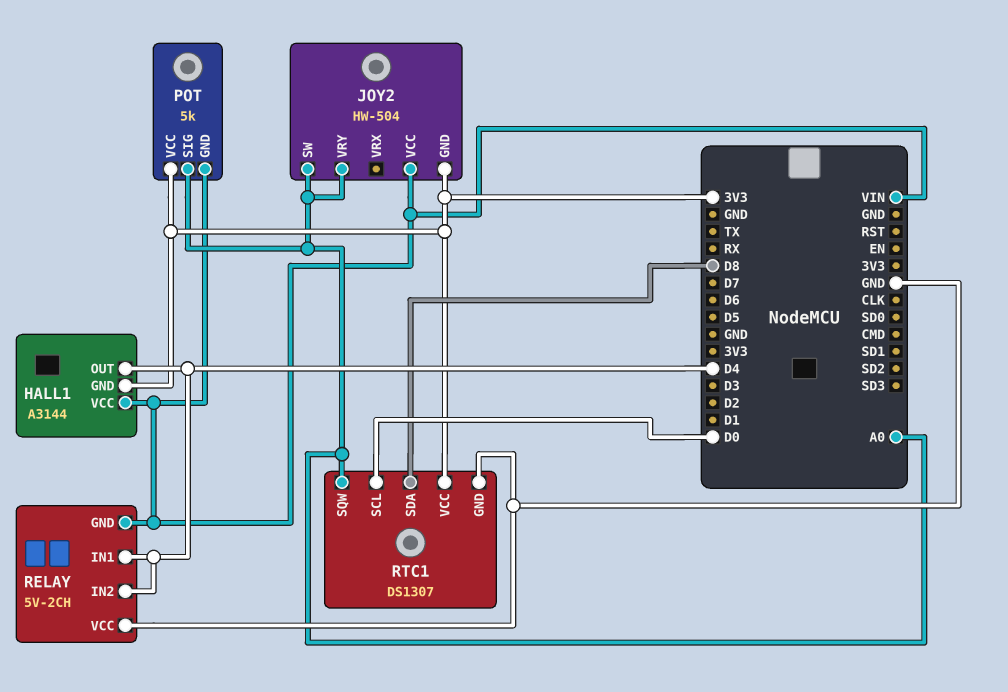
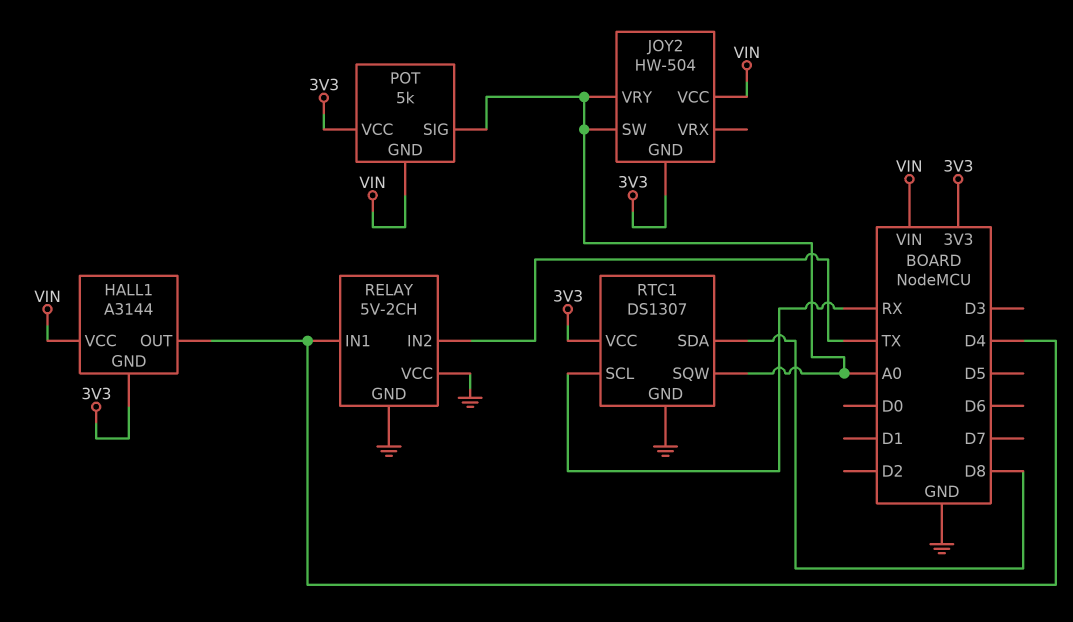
RELAY pin GND: VIN -> GND
RELAY pin IN2: D4 -> TX
RTC1 pin SCL: D0 -> RX

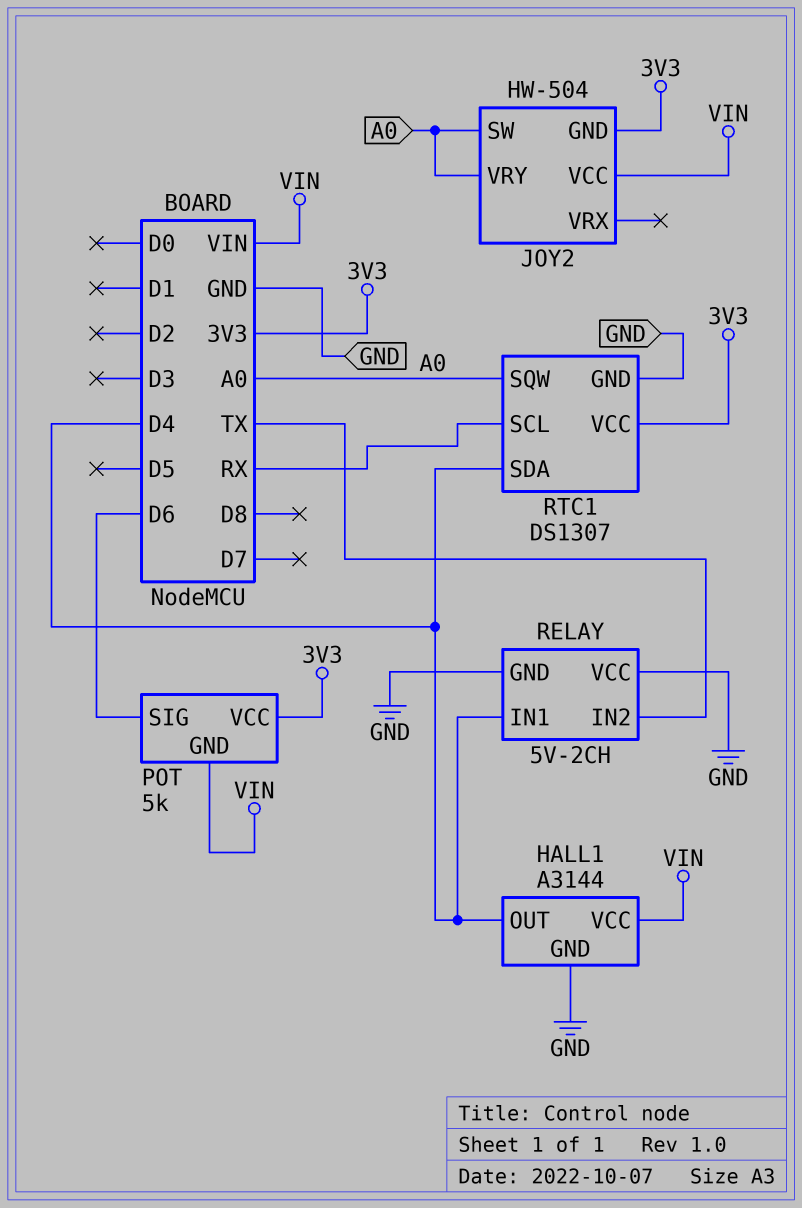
HALL1 pin GND: 3V3 -> GND
POT pin SIG: A0 -> D6
RTC1 pin SDA: D8 -> D4

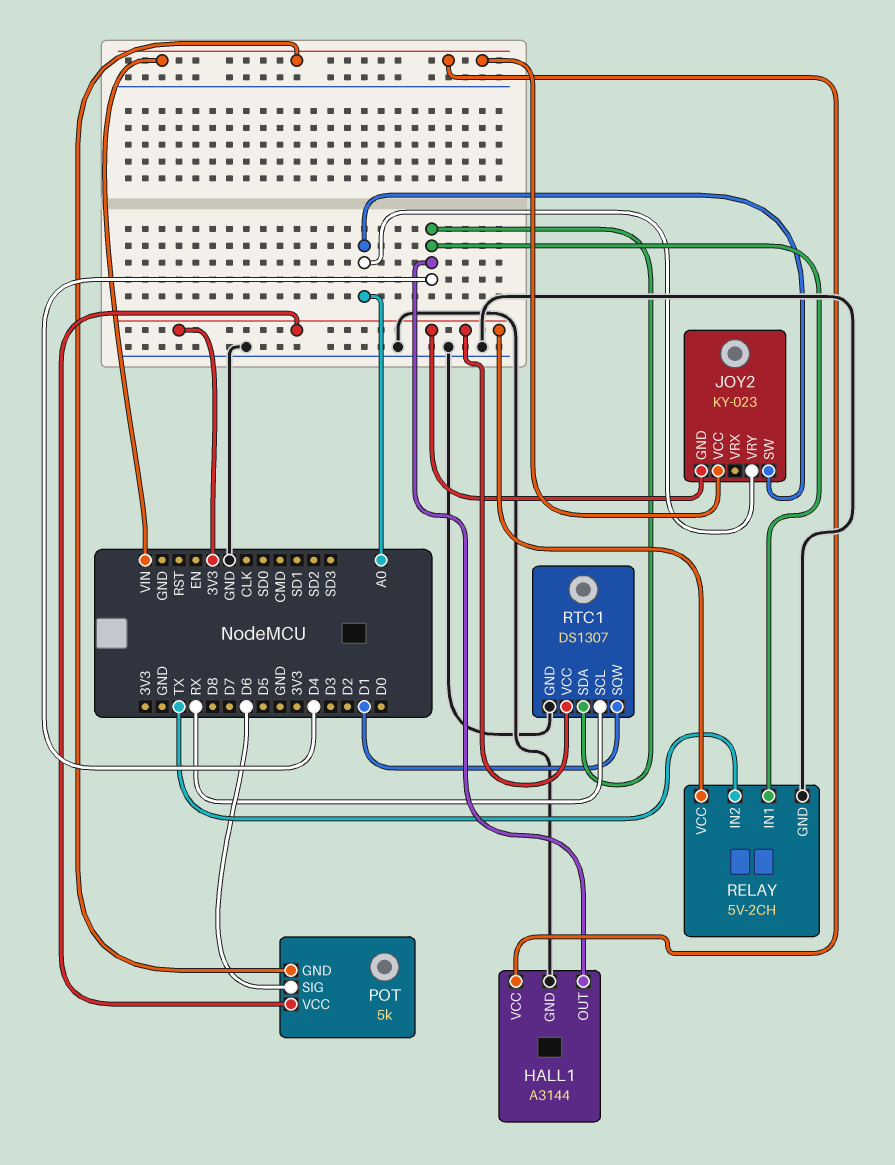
JOY2: HW-504 -> KY-023
RELAY pin VCC: GND -> 3V3
RTC1 pin SQW: A0 -> D1

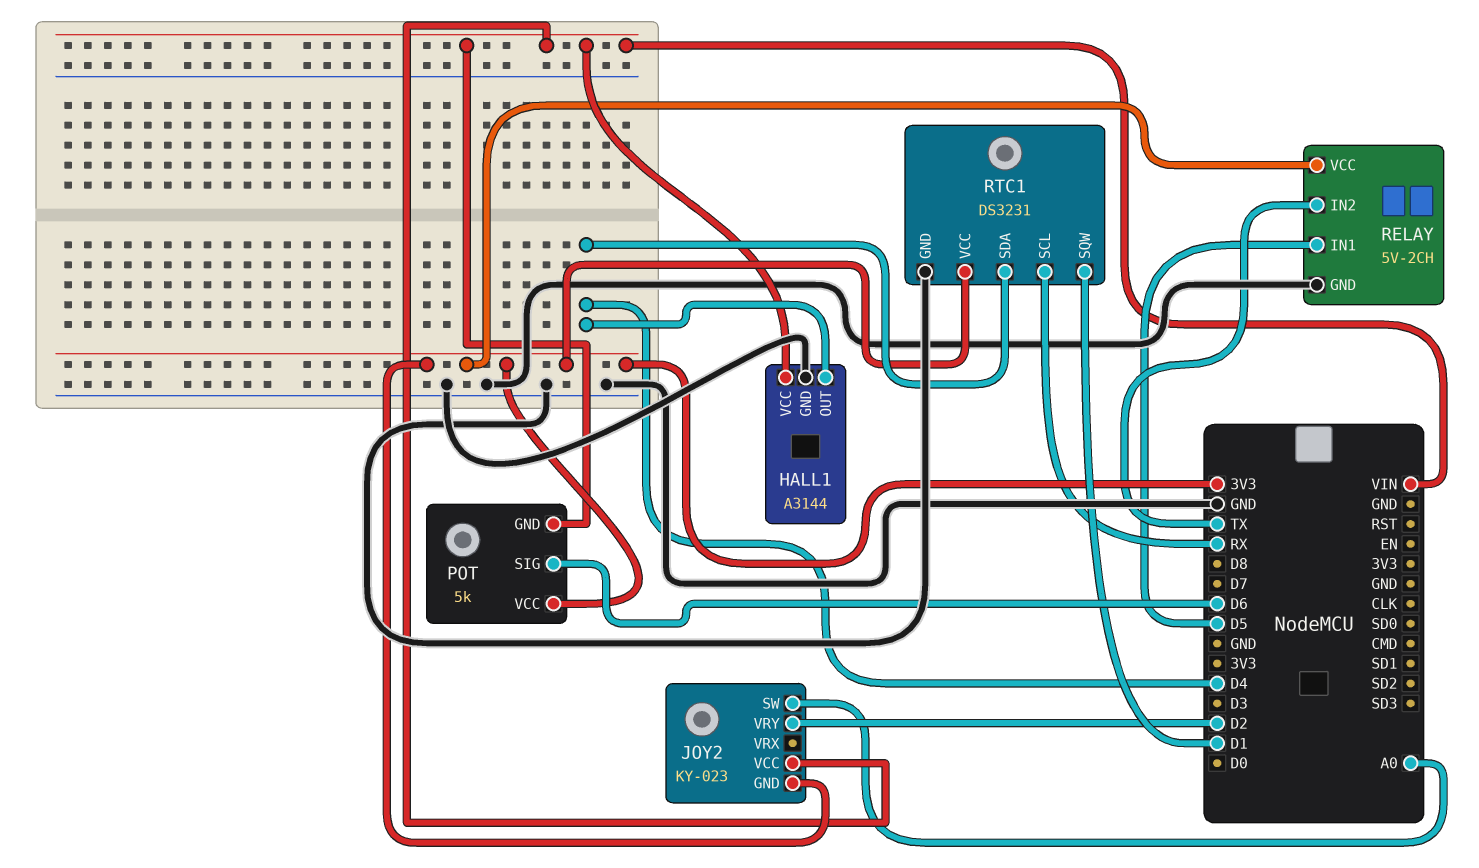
JOY2 pin VRY: A0 -> D2
RELAY pin IN1: D4 -> D5
RTC1: DS1307 -> DS3231

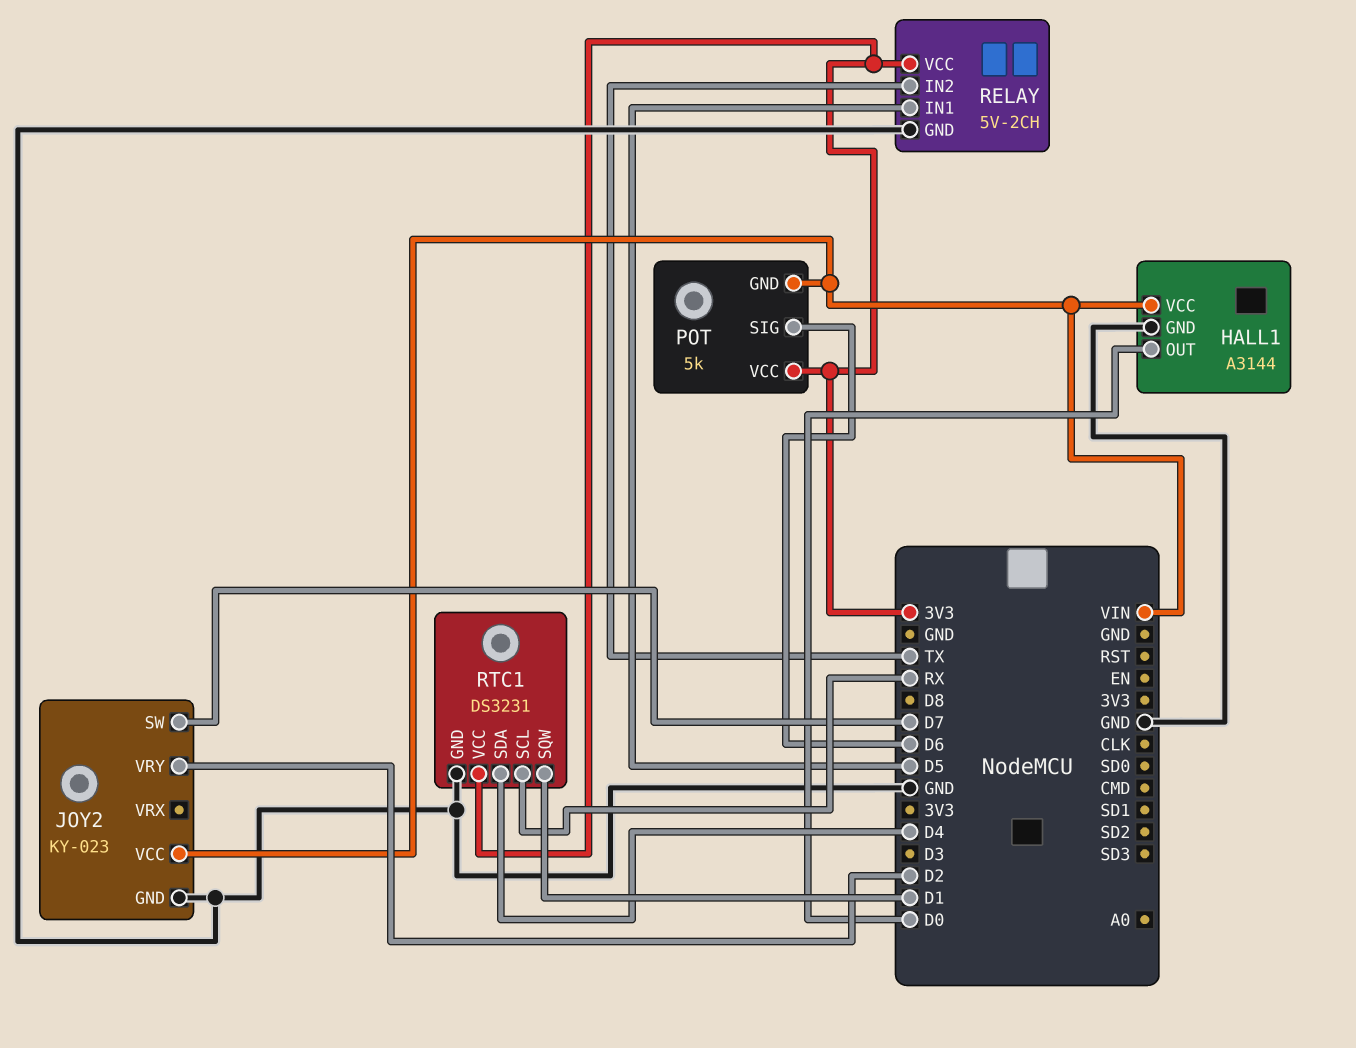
HALL1 pin OUT: D4 -> D0
JOY2 pin GND: 3V3 -> GND
JOY2 pin SW: A0 -> D7

